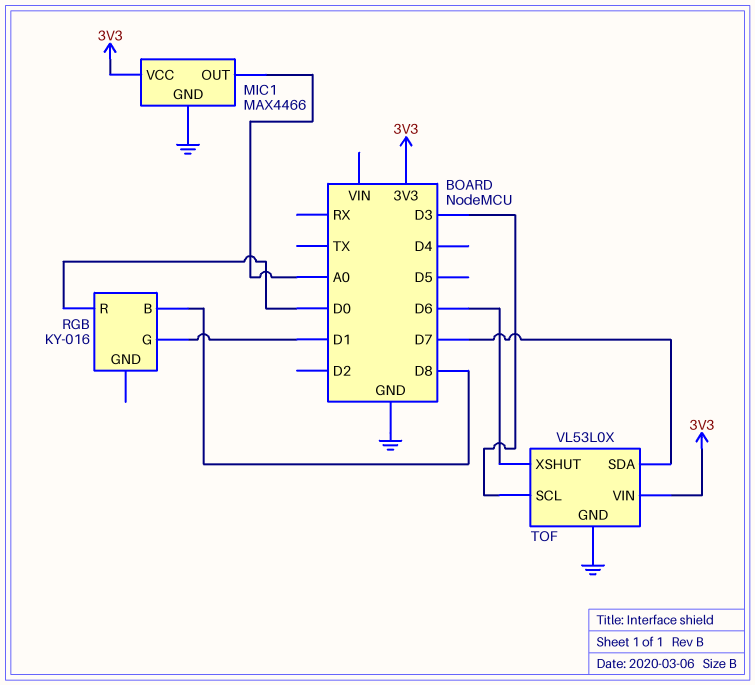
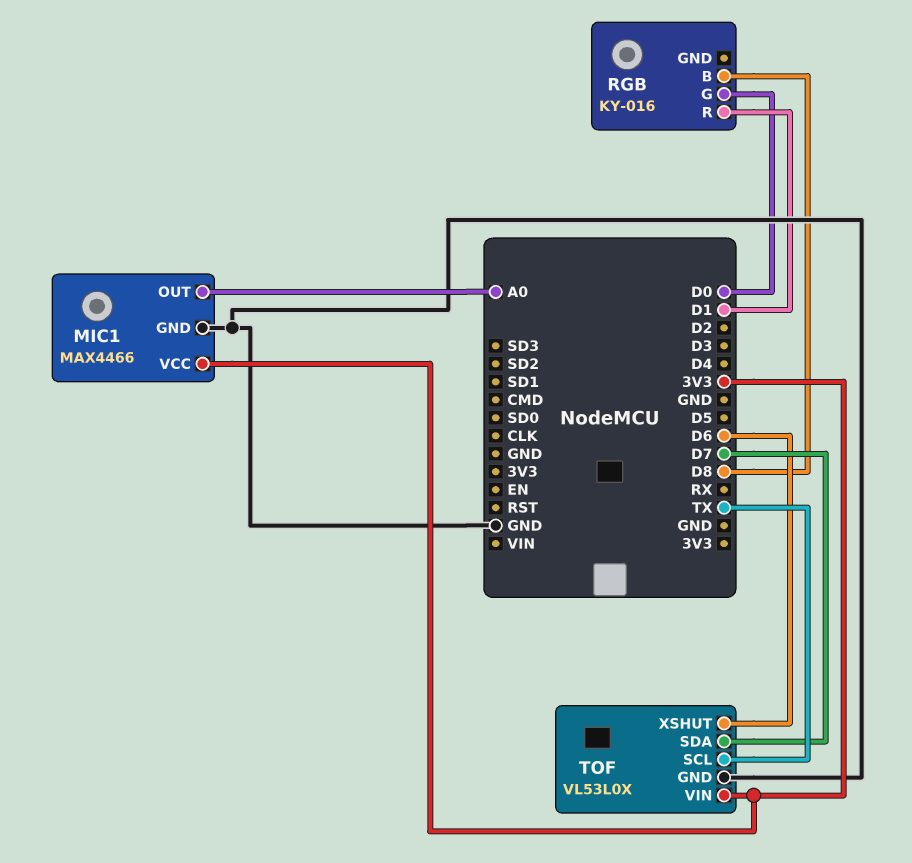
RGB pin G: D1 -> D0
RGB pin R: D0 -> D1
TOF pin SCL: D3 -> TX

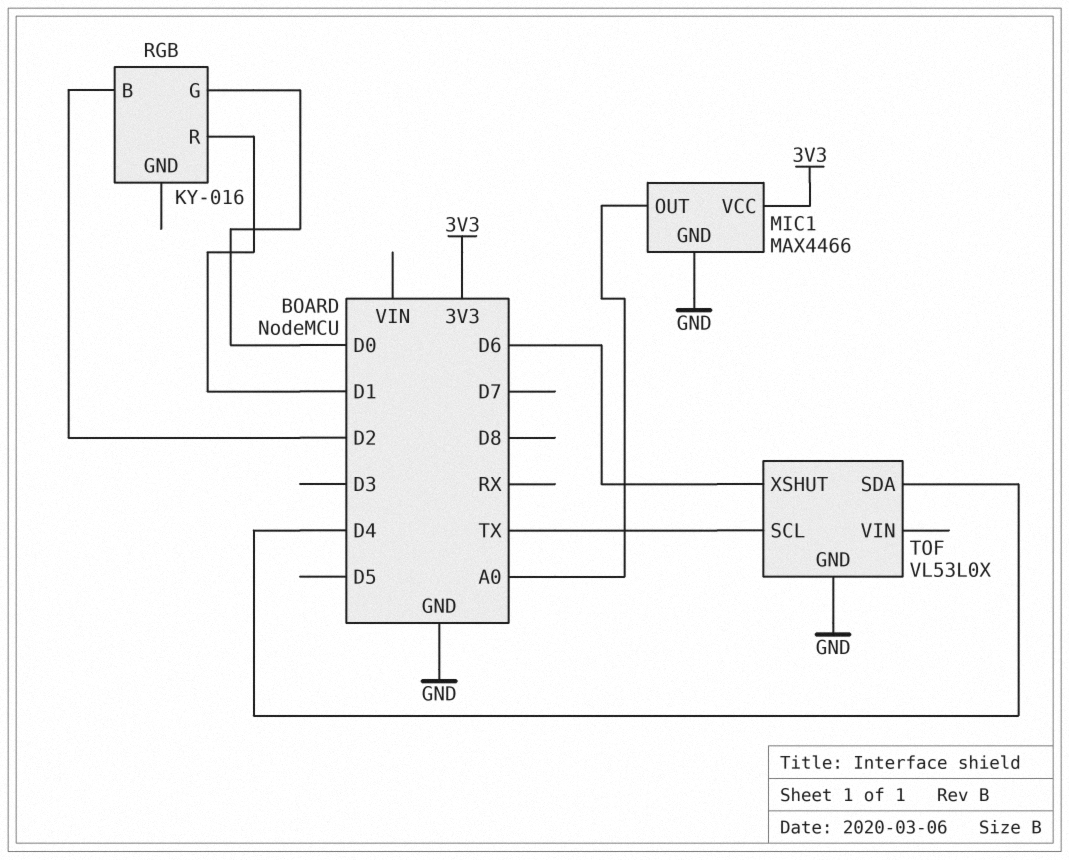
RGB pin B: D8 -> D2
TOF pin SDA: D7 -> D4
TOF pin VIN: 3V3 -> none

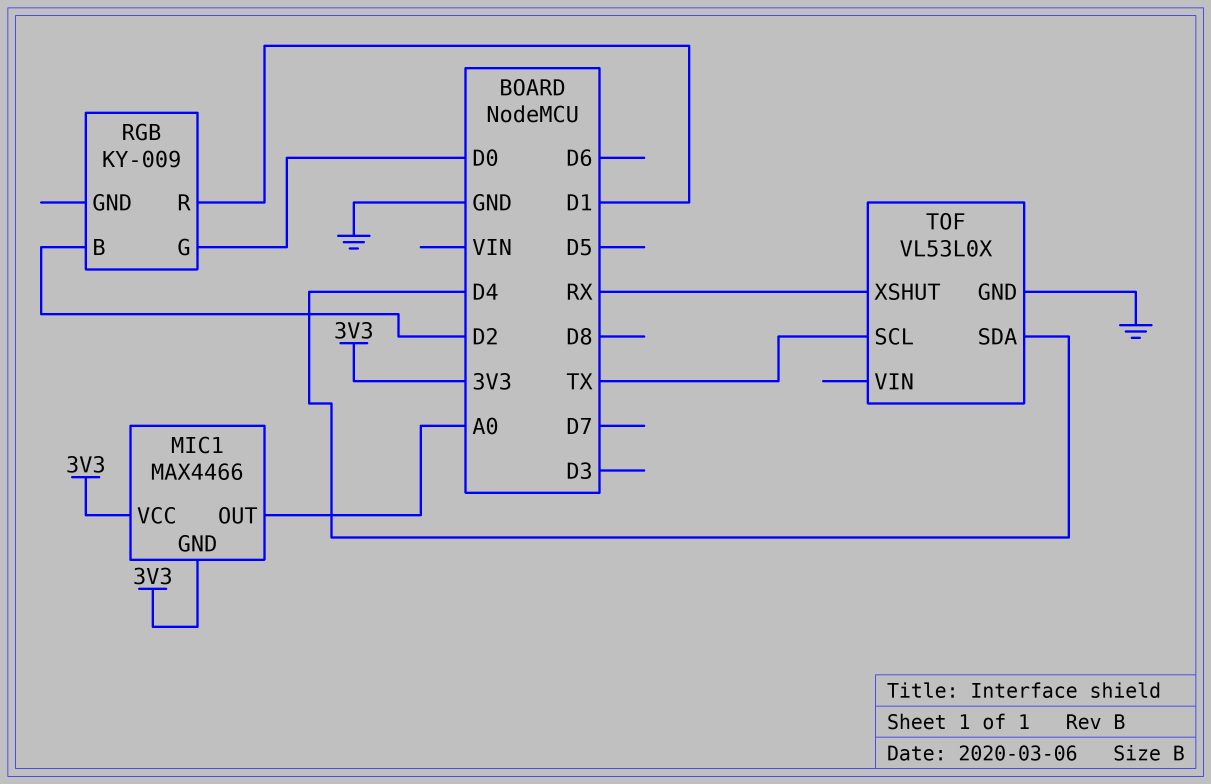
MIC1 pin GND: GND -> 3V3
RGB: KY-016 -> KY-009
TOF pin XSHUT: D6 -> RX

